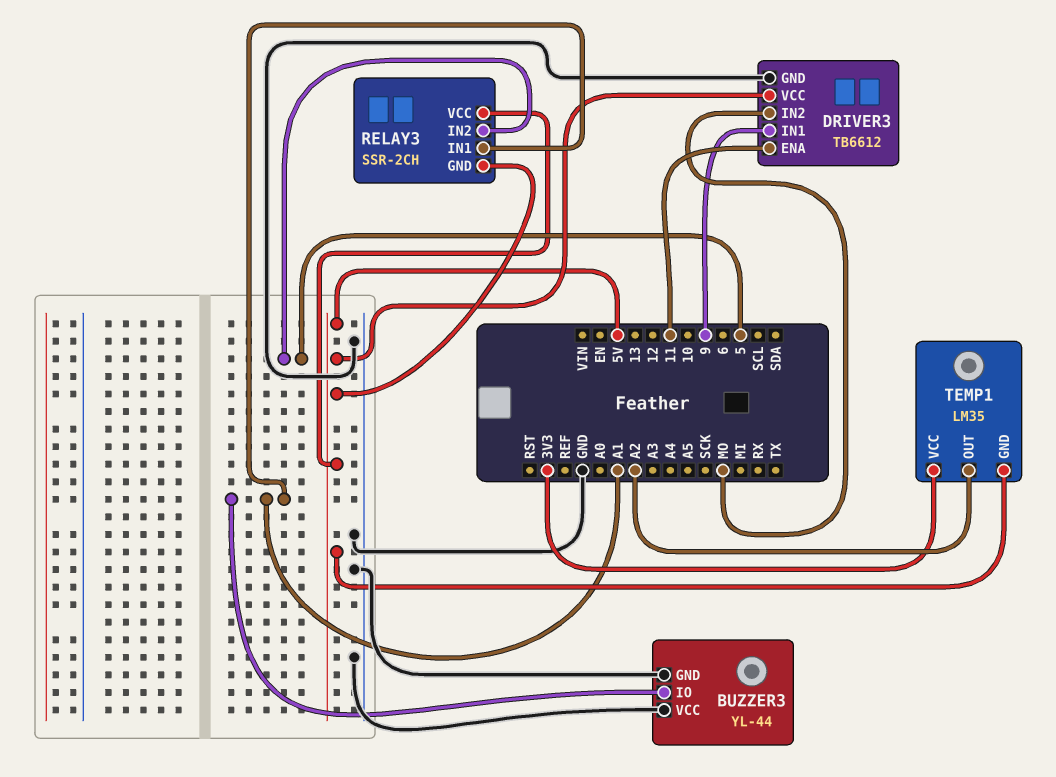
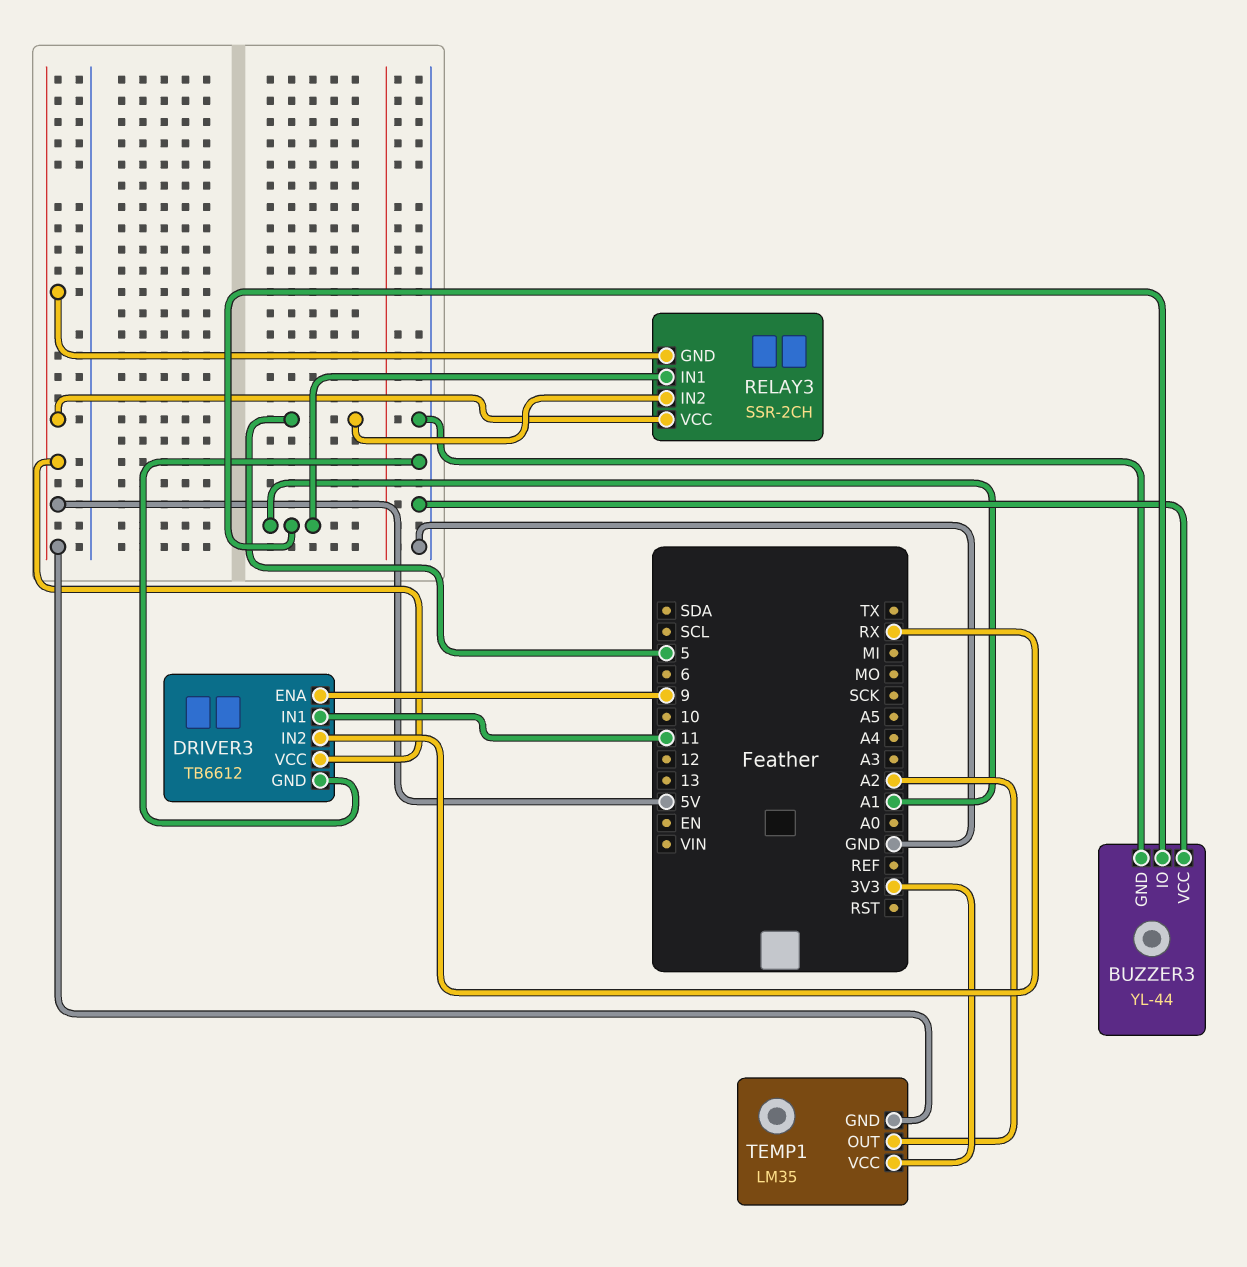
DRIVER3 pin ENA: 11 -> 9
DRIVER3 pin IN1: 9 -> 11
DRIVER3 pin IN2: MO -> RX

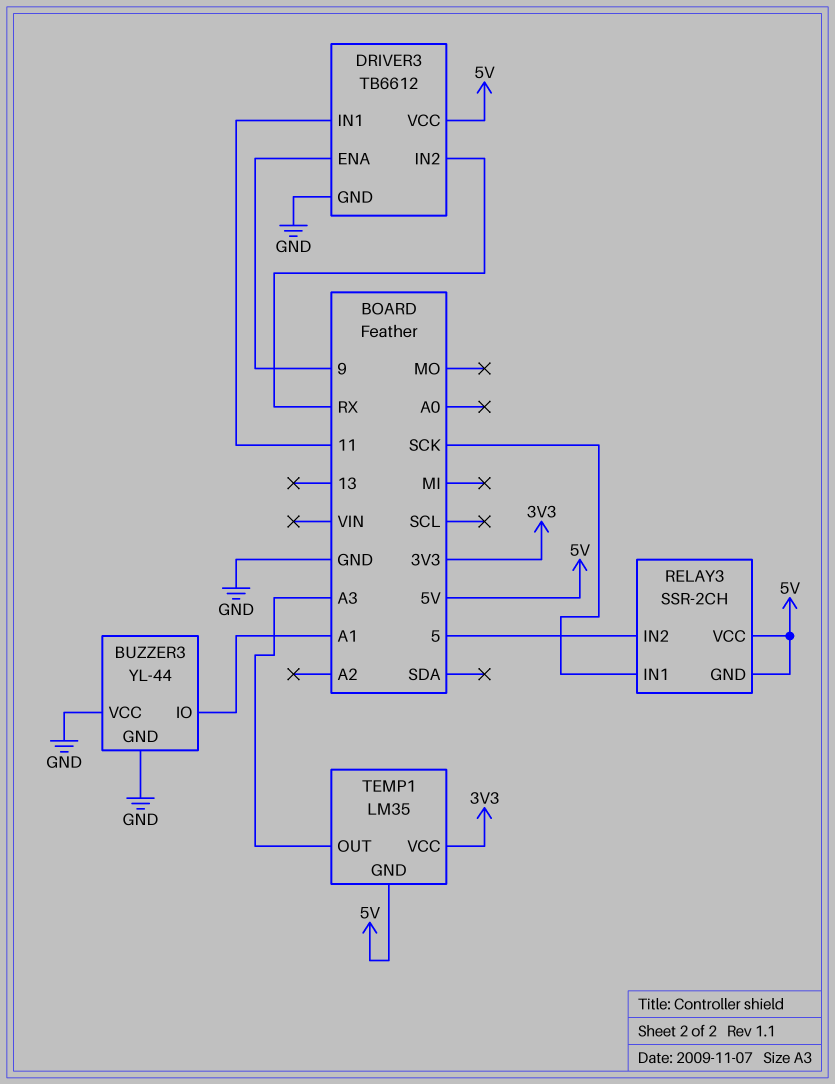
RELAY3 pin IN1: A1 -> SCK
TEMP1 pin OUT: A2 -> A3

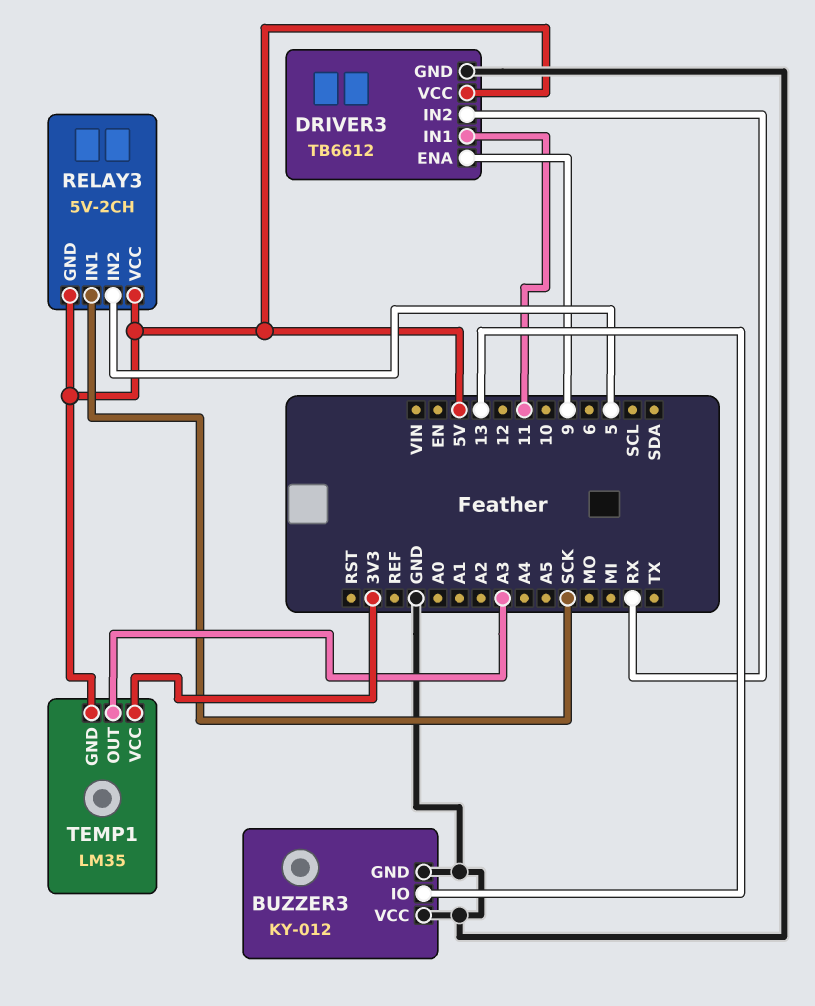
BUZZER3: YL-44 -> KY-012
BUZZER3 pin IO: A1 -> 13
RELAY3: SSR-2CH -> 5V-2CH

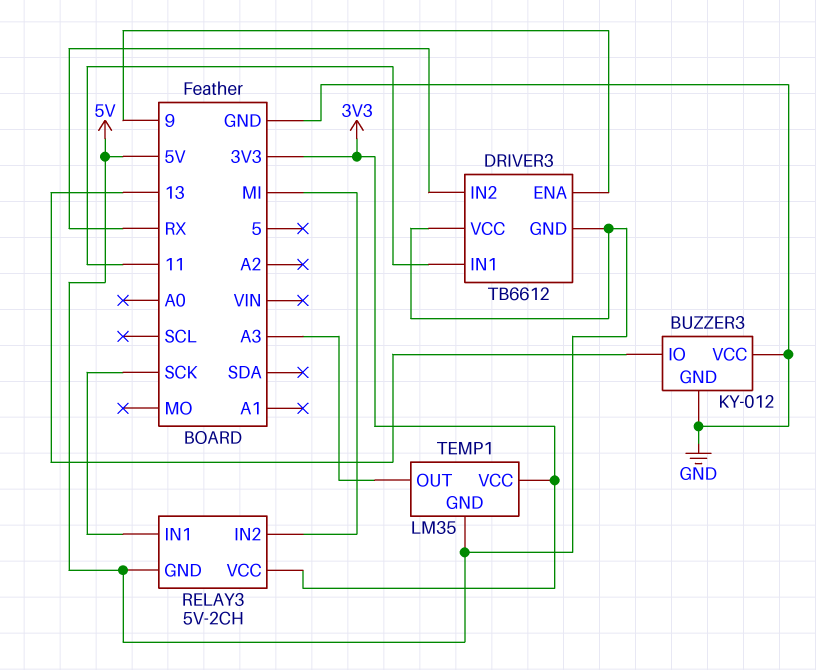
DRIVER3 pin GND: GND -> 5V
RELAY3 pin IN2: 5 -> MI
RELAY3 pin VCC: 5V -> 3V3

